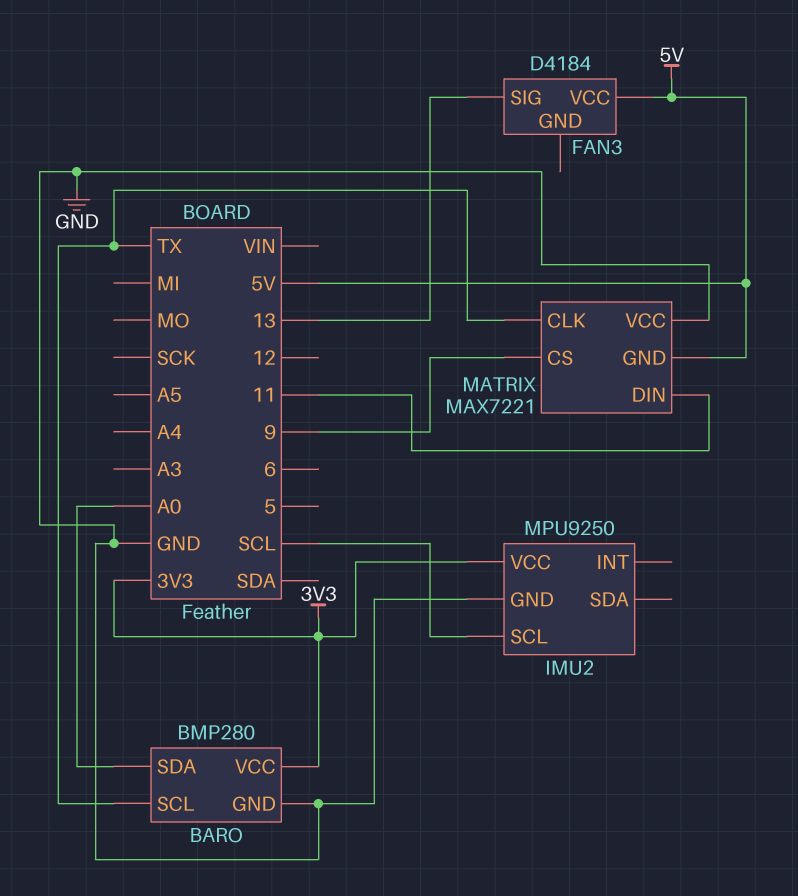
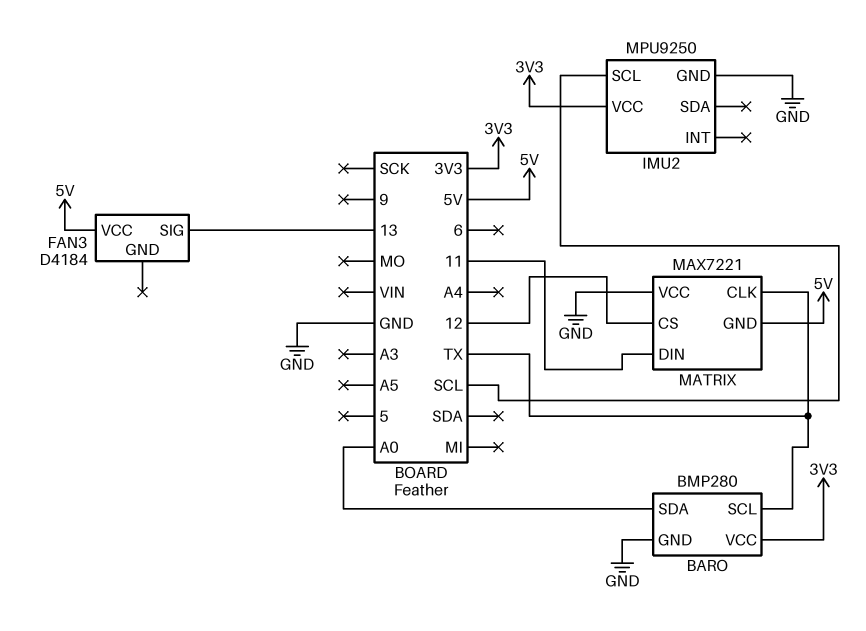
MATRIX pin CS: 9 -> 12

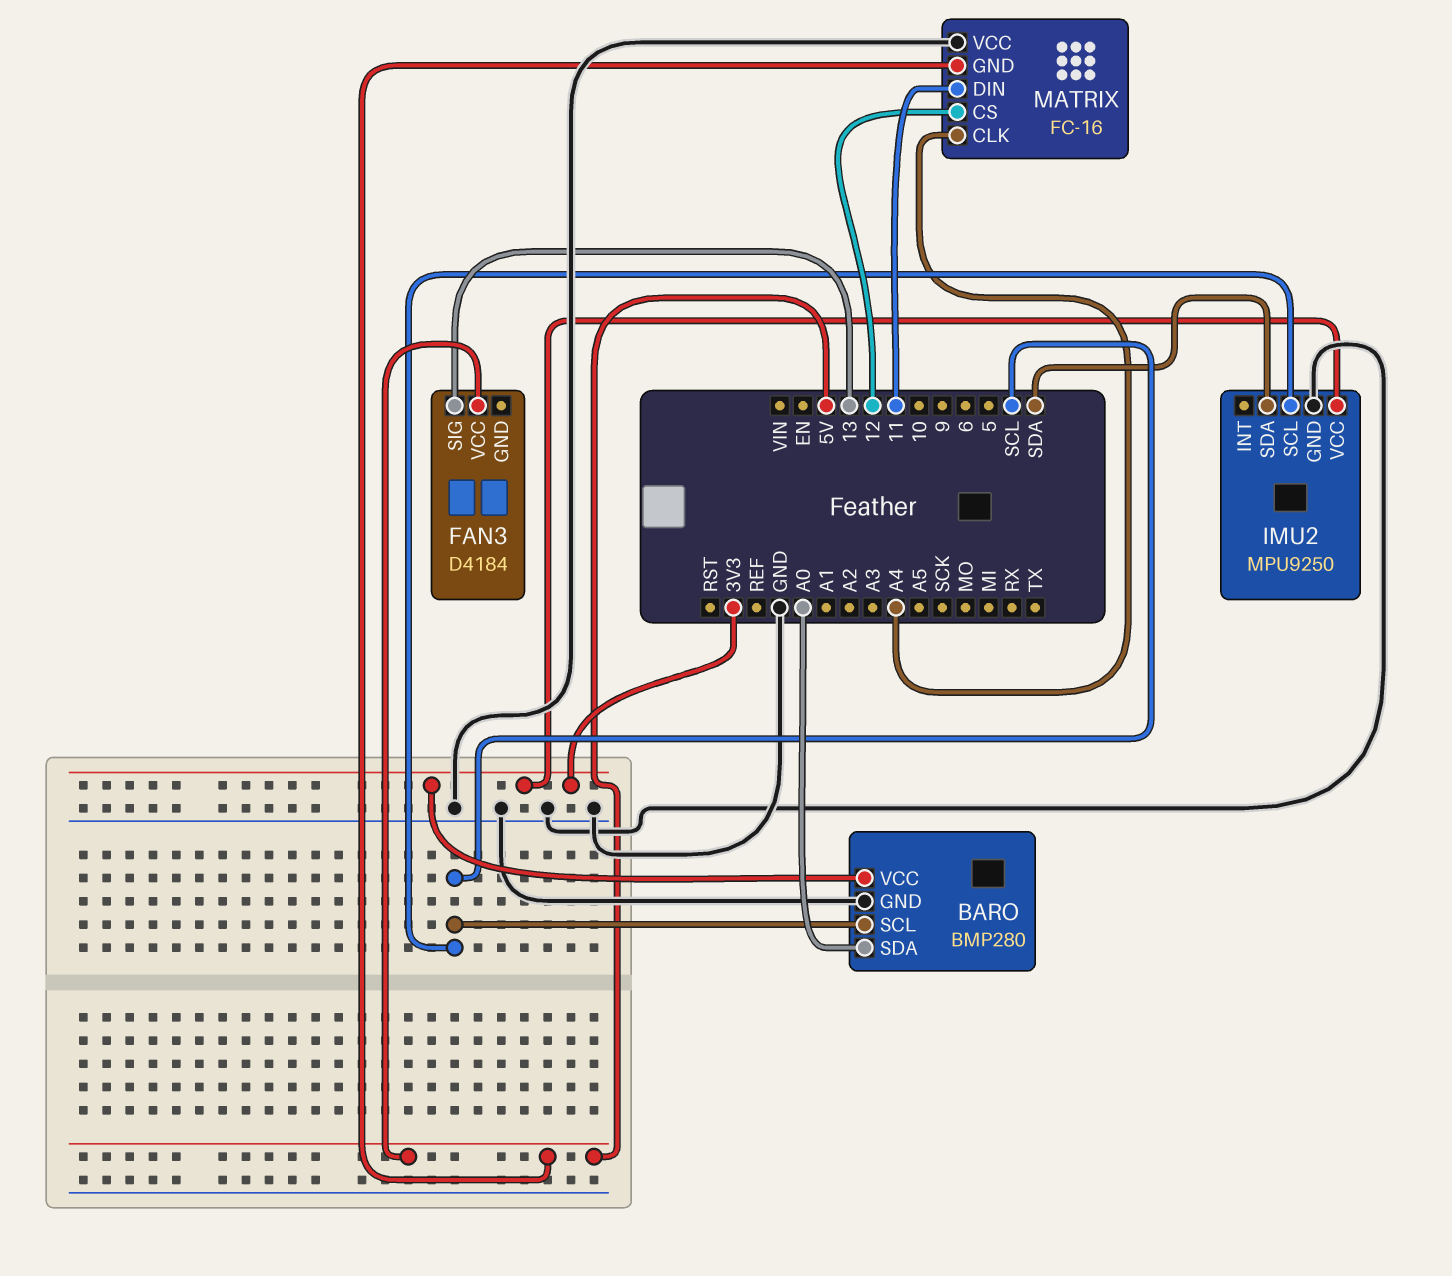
BARO pin SCL: TX -> SCL
IMU2 pin SDA: none -> SDA
MATRIX: MAX7221 -> FC-16
MATRIX pin CLK: TX -> A4

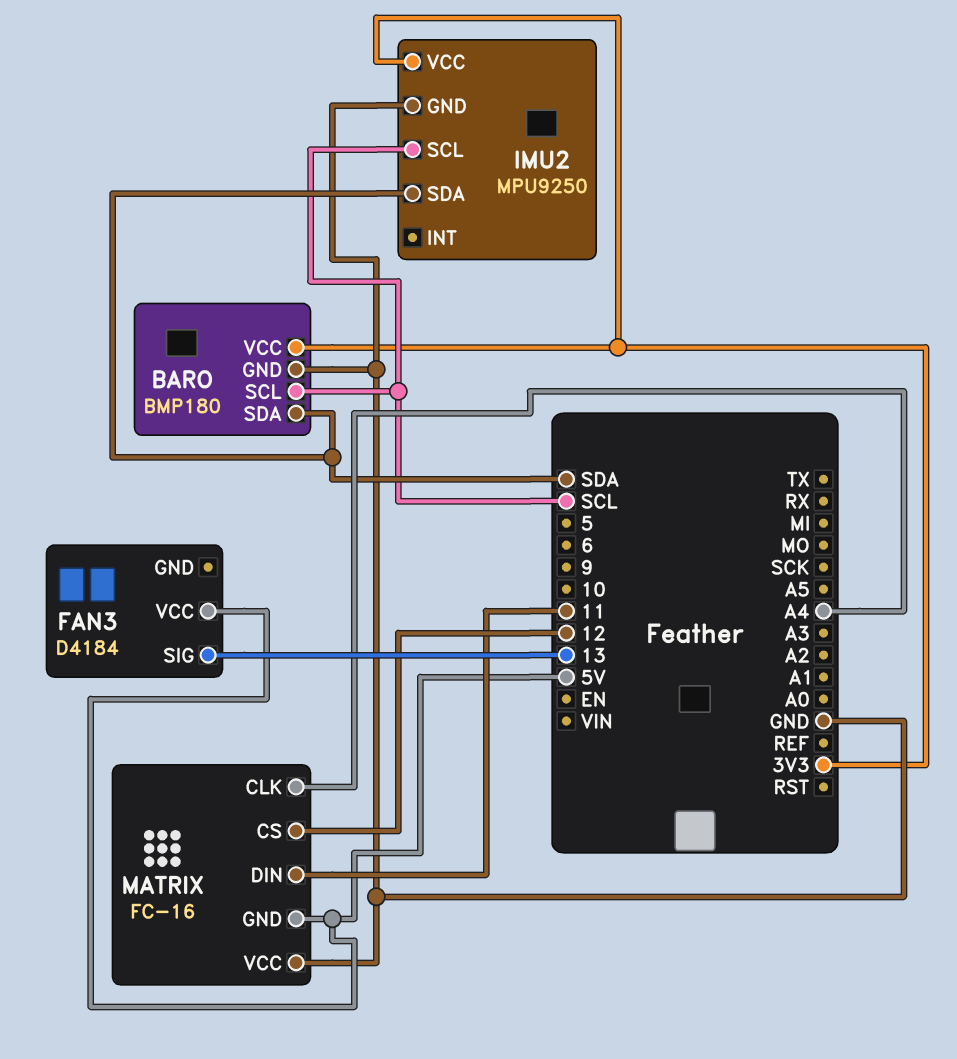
BARO: BMP280 -> BMP180
BARO pin SDA: A0 -> SDA

